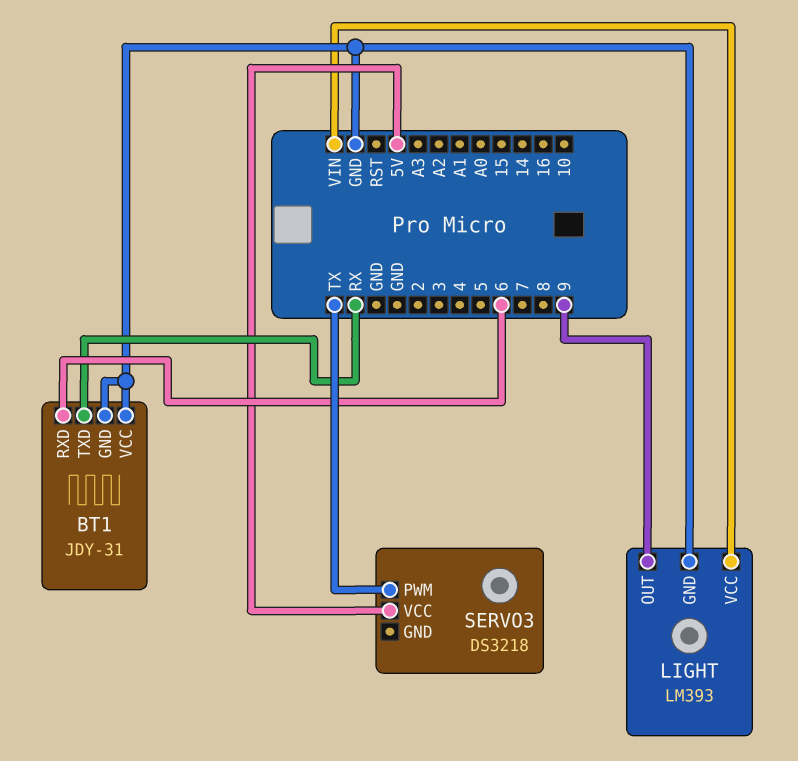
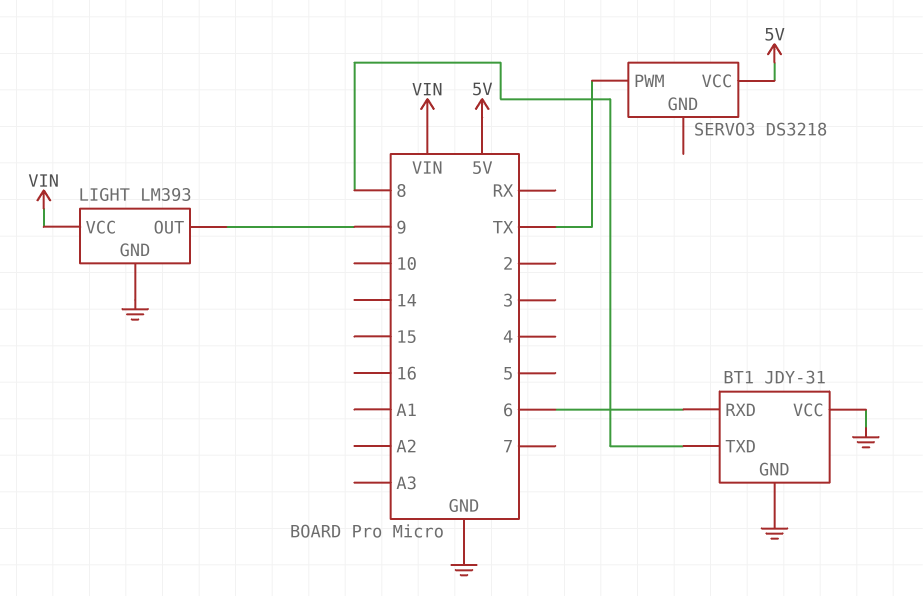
BT1 pin TXD: RX -> 8

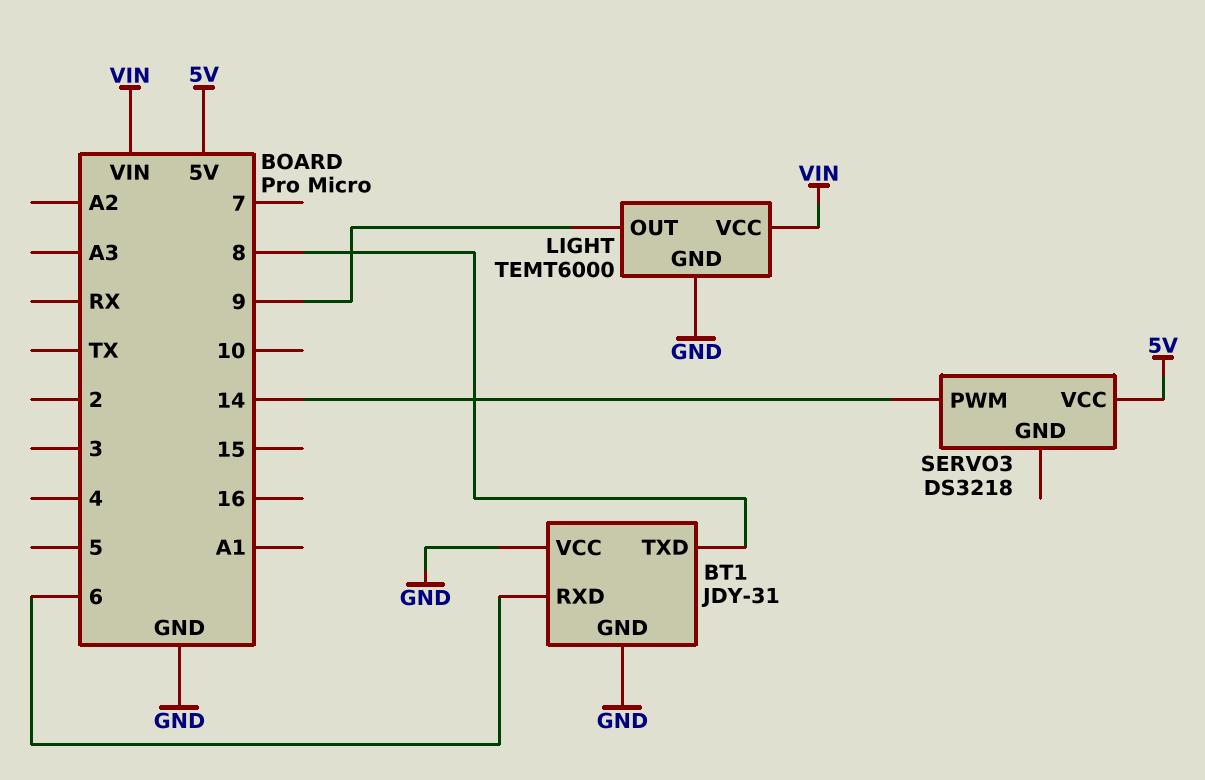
LIGHT: LM393 -> TEMT6000
SERVO3 pin PWM: TX -> 14

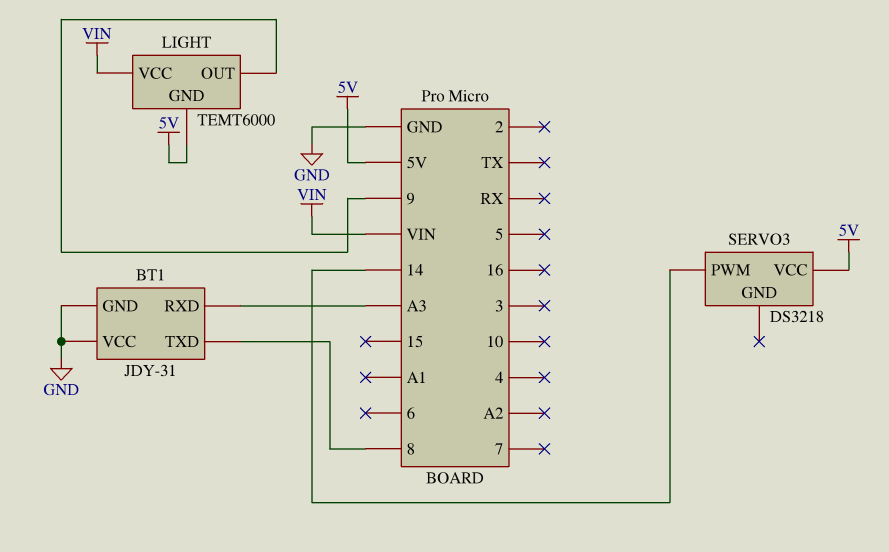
BT1 pin RXD: 6 -> A3
LIGHT pin GND: GND -> 5V

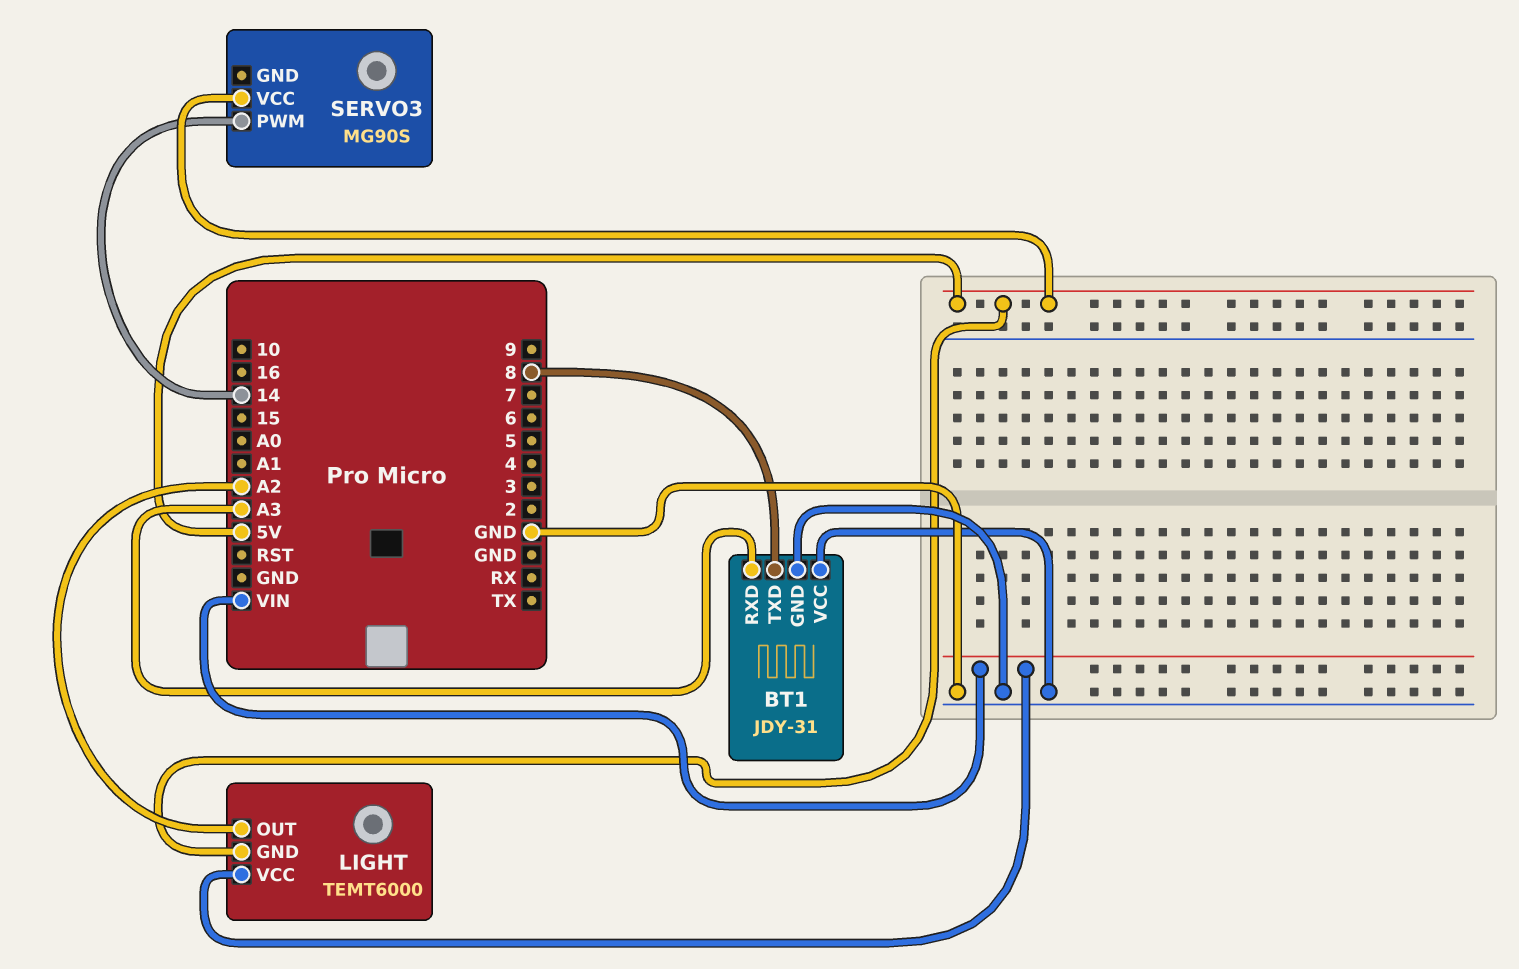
LIGHT pin OUT: 9 -> A2
SERVO3: DS3218 -> MG90S

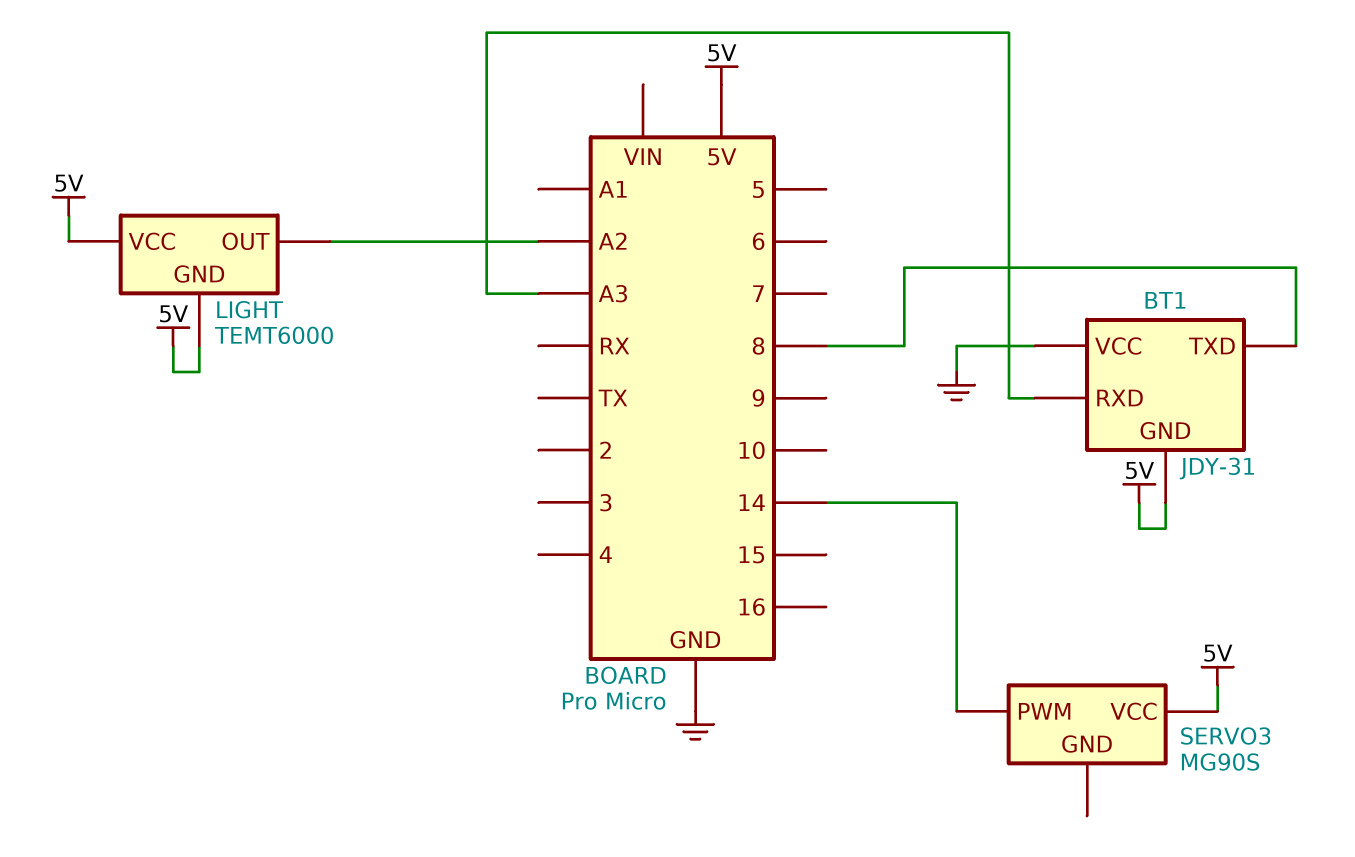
BT1 pin GND: GND -> 5V
LIGHT pin VCC: VIN -> 5V

